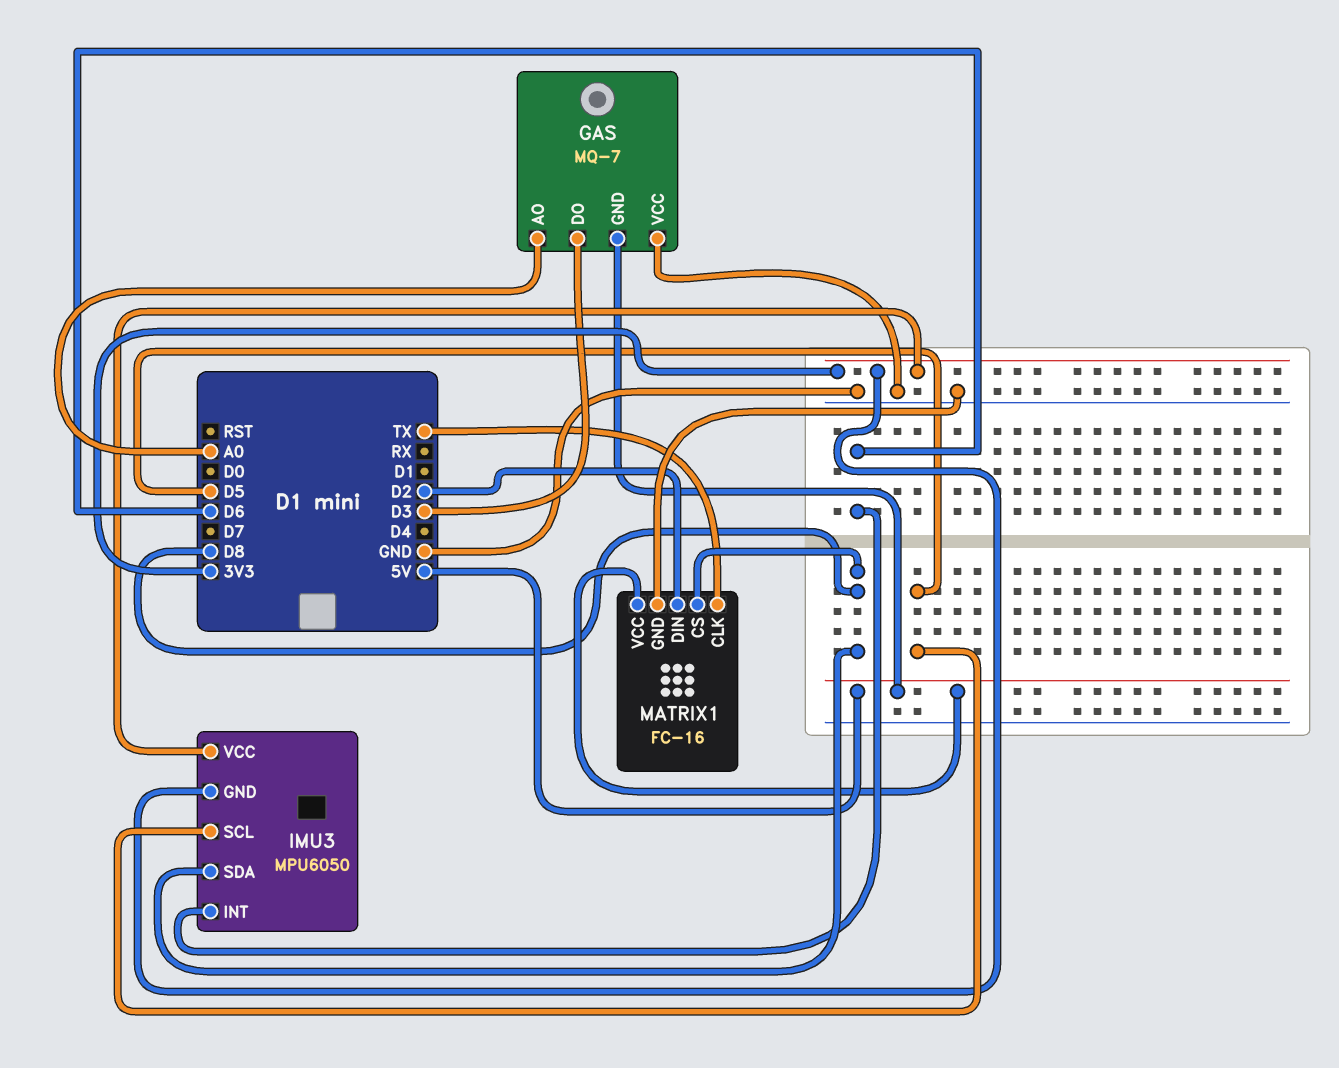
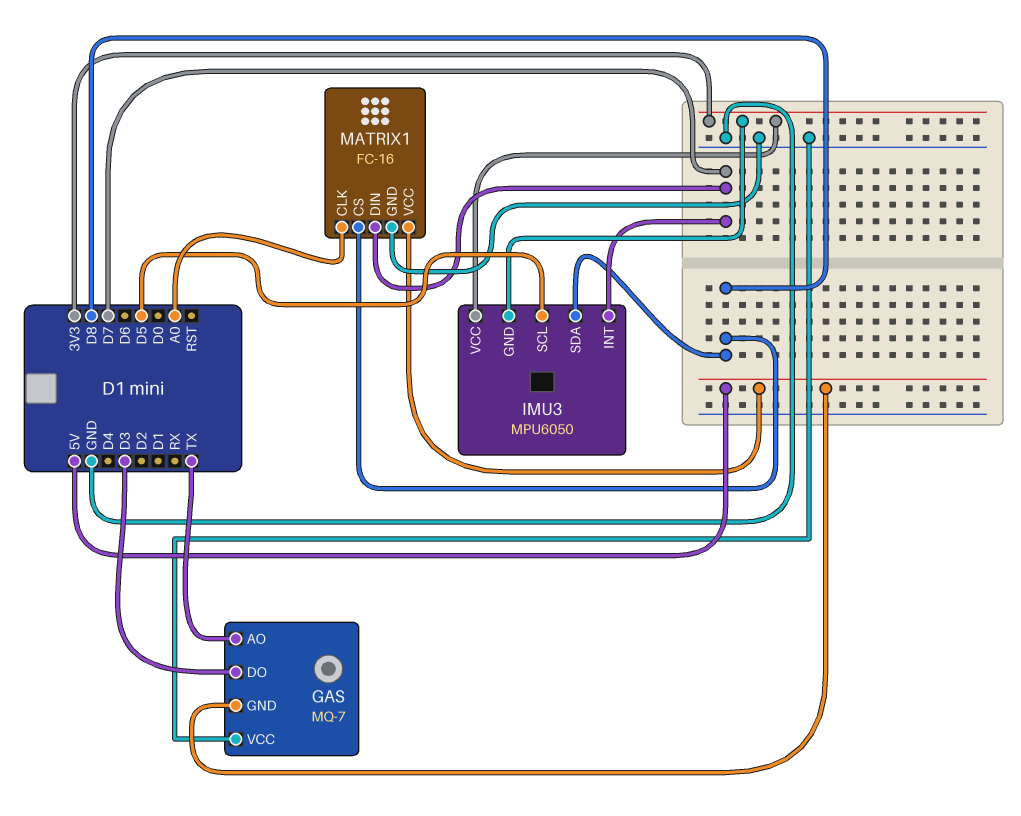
GAS pin AO: A0 -> TX
IMU3 pin INT: D6 -> D7
MATRIX1 pin CLK: TX -> A0
MATRIX1 pin DIN: D2 -> D7

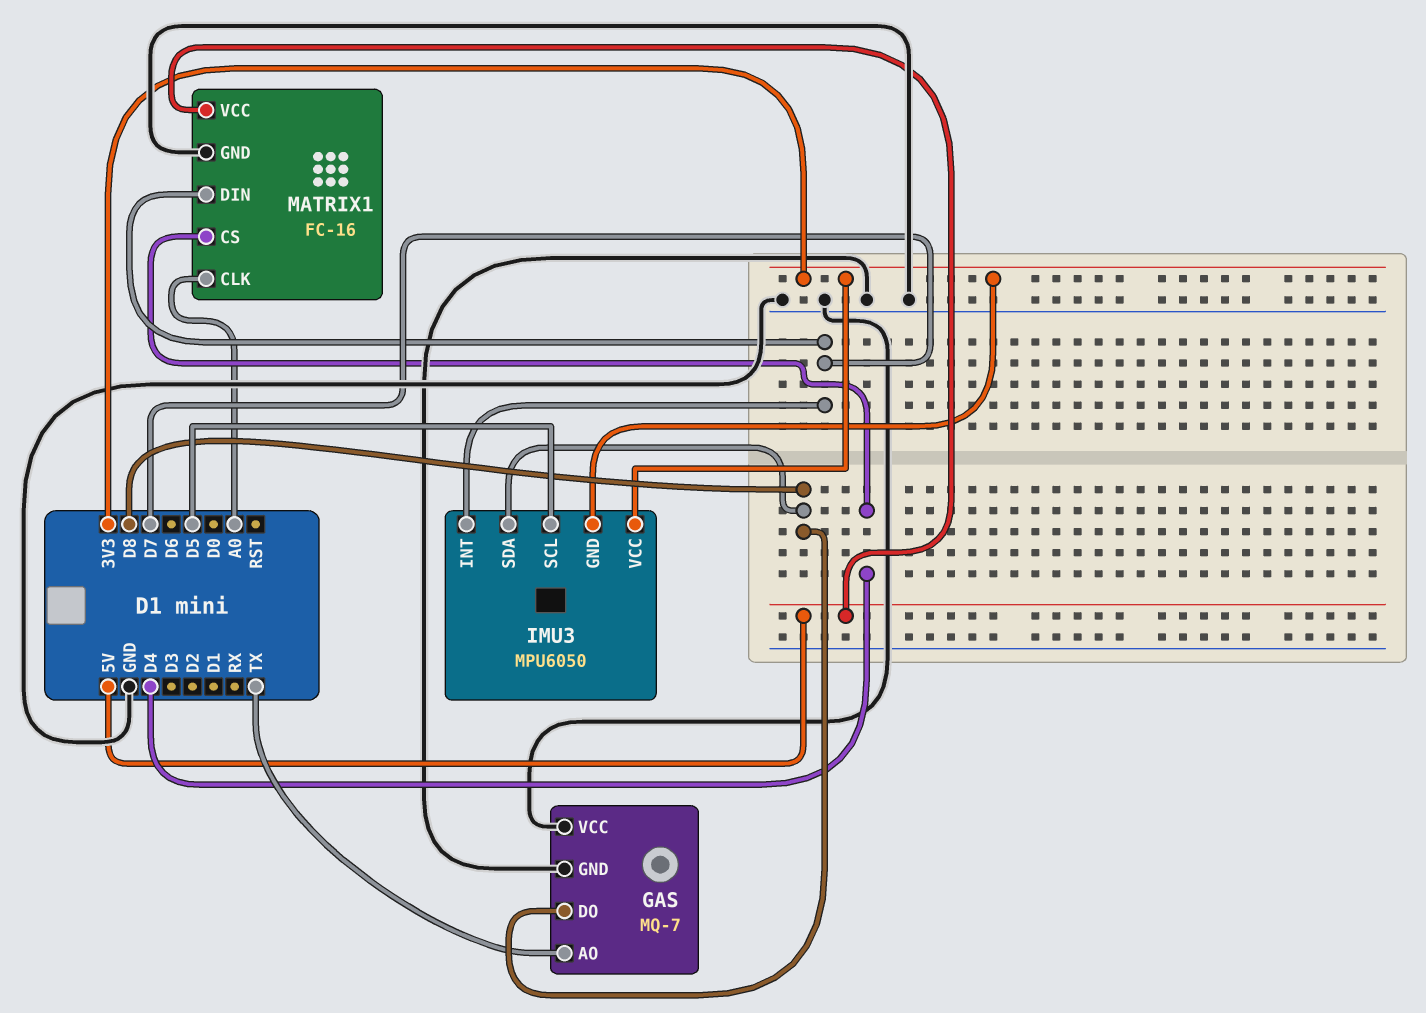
GAS pin DO: D3 -> D8
GAS pin GND: 5V -> GND
MATRIX1 pin CS: D8 -> D4

